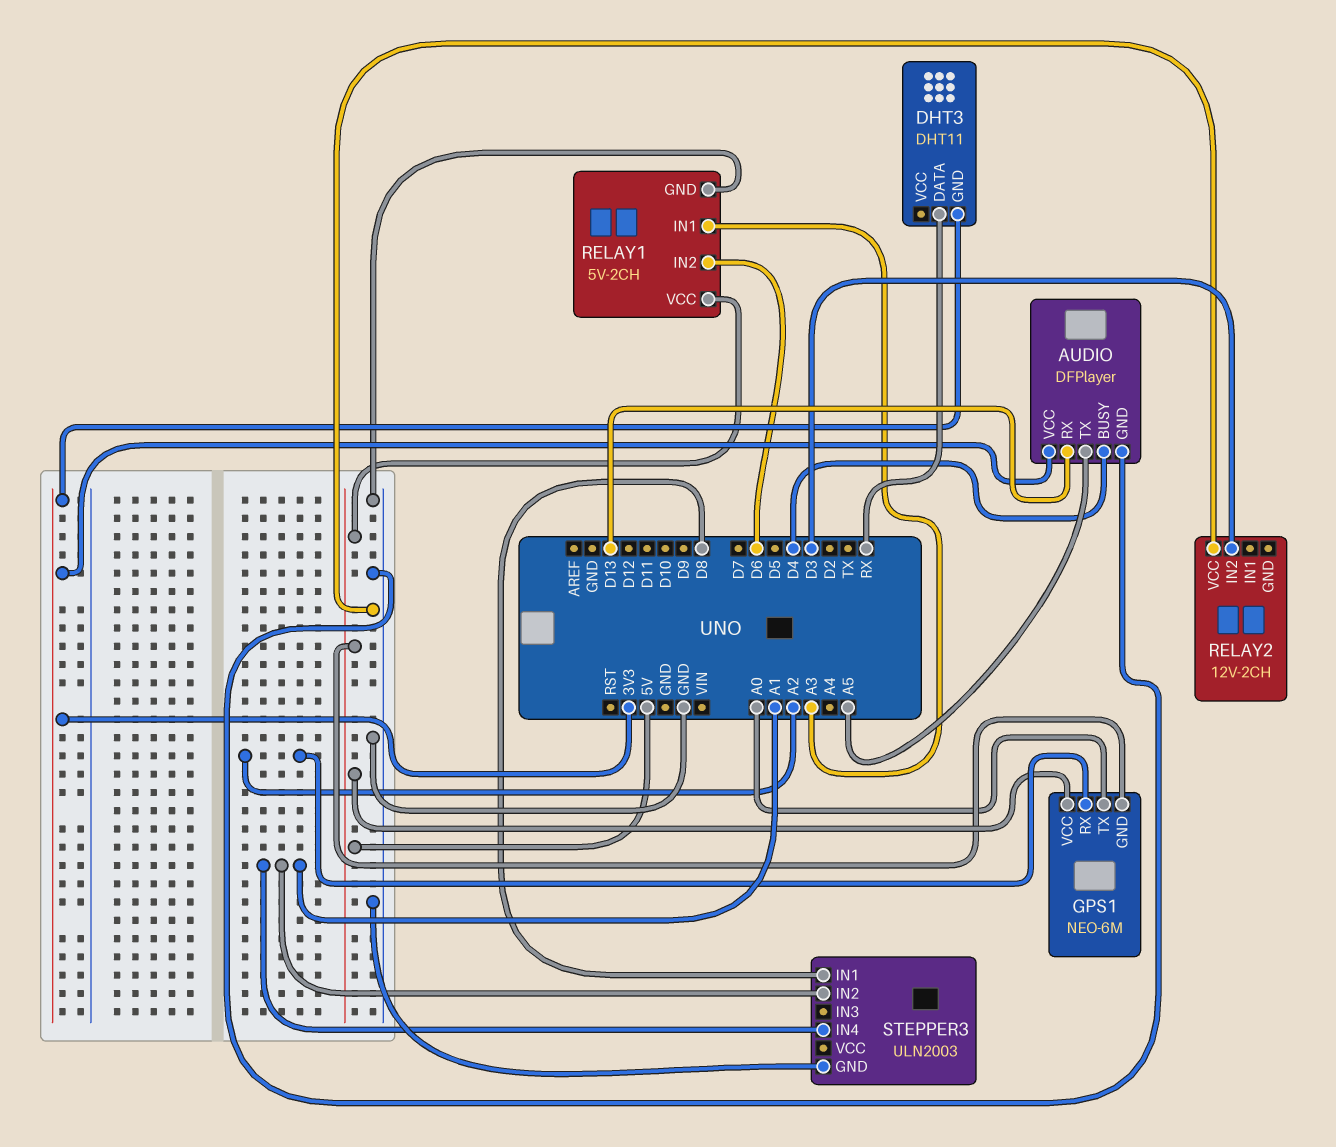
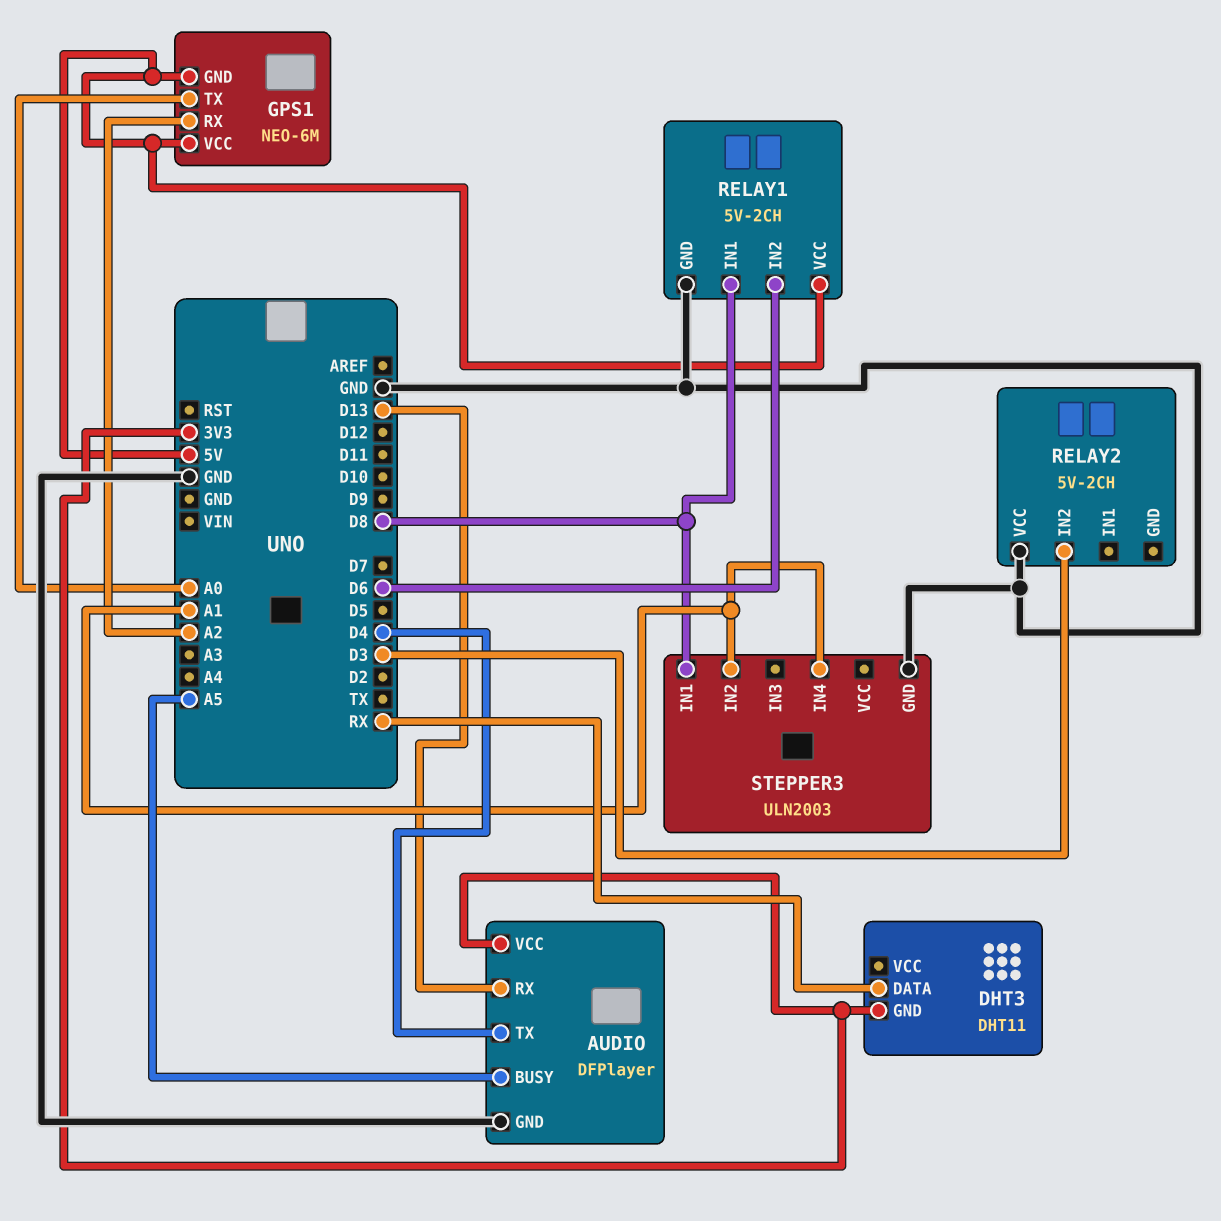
AUDIO pin BUSY: D4 -> A5
AUDIO pin TX: A5 -> D4
RELAY1 pin IN1: A3 -> D8
RELAY2: 12V-2CH -> 5V-2CH

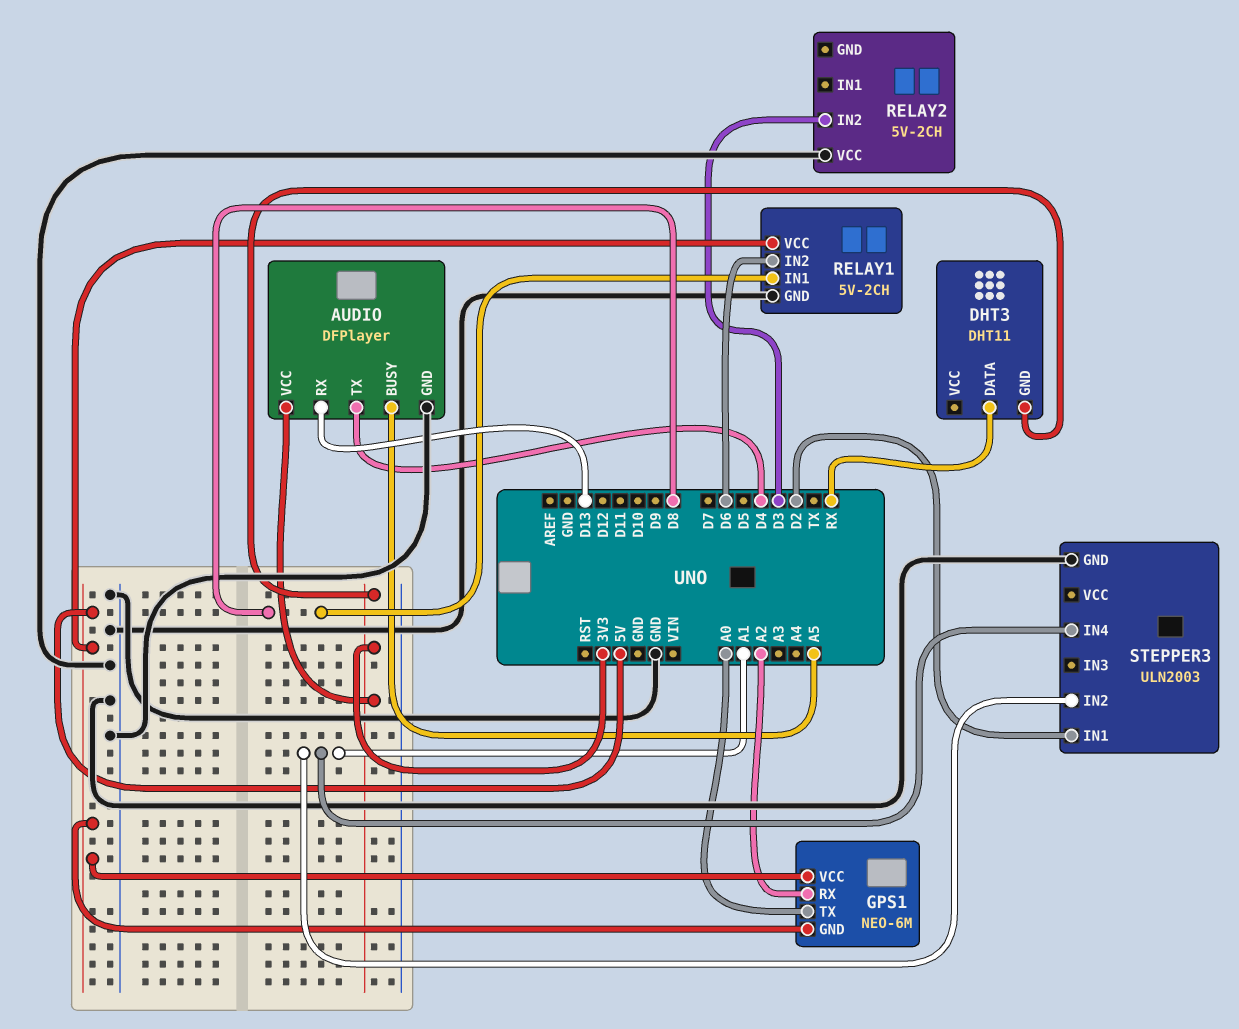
STEPPER3 pin IN1: D8 -> D2

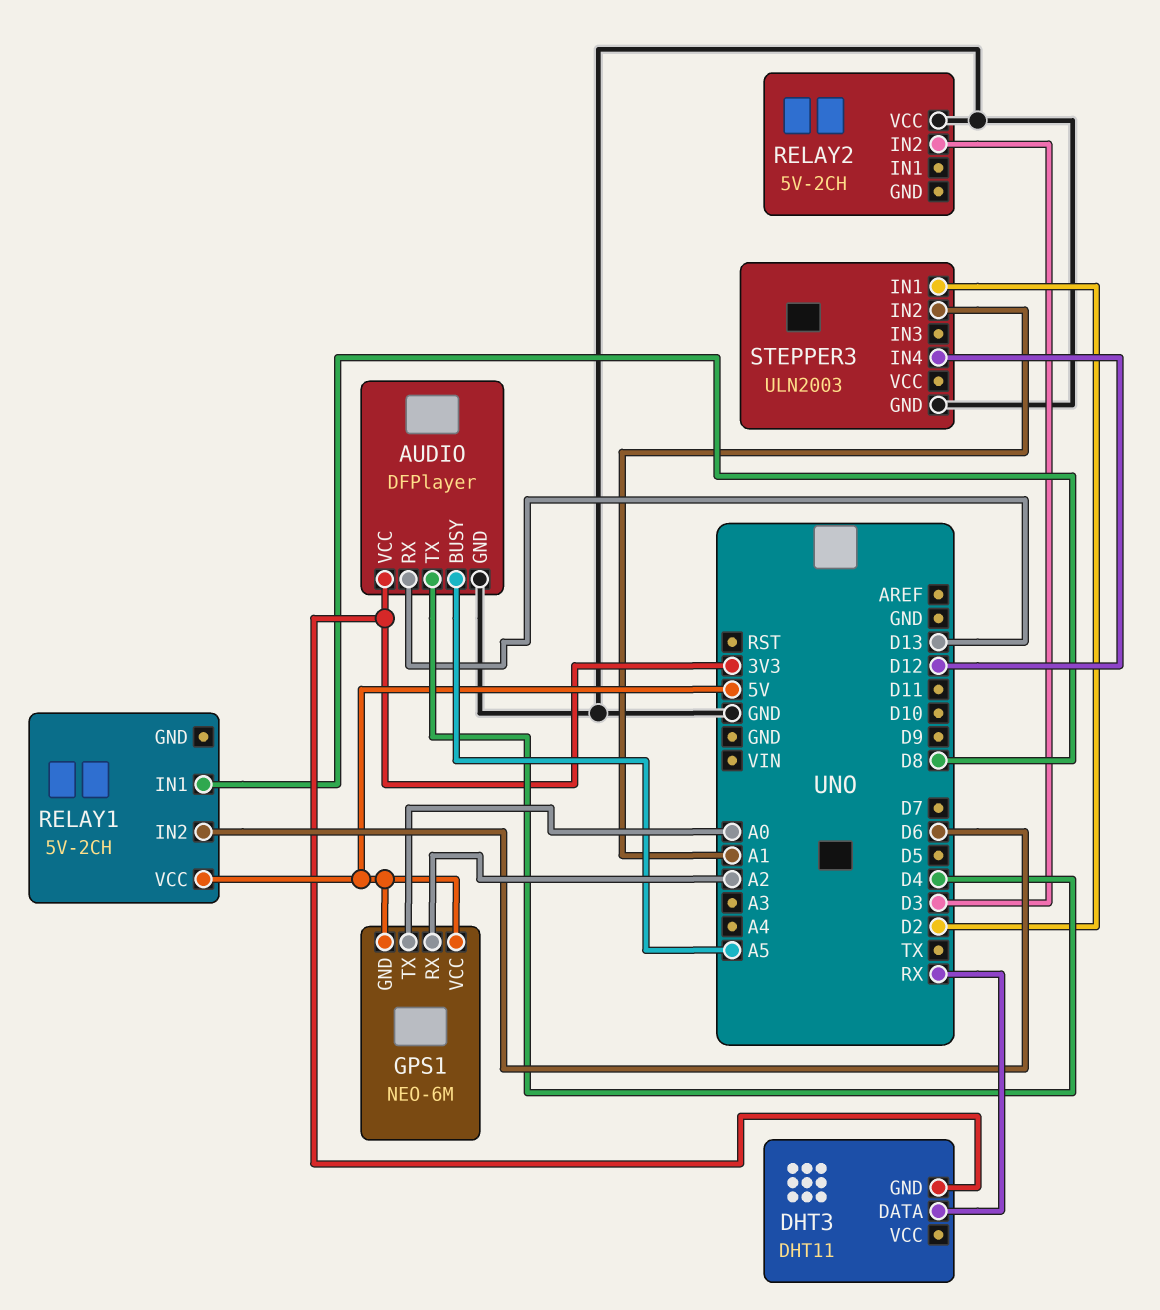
RELAY1 pin GND: GND -> none
STEPPER3 pin IN4: A1 -> D12

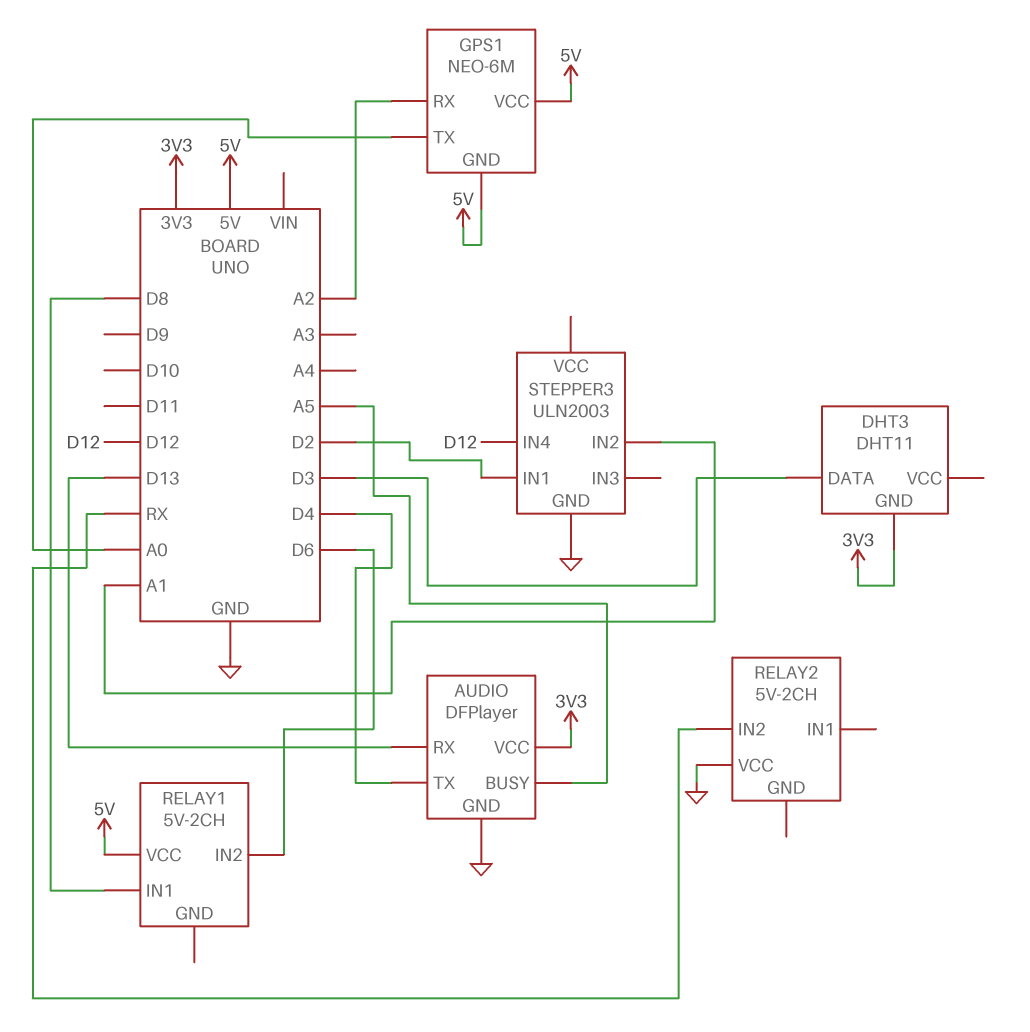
DHT3 pin DATA: RX -> D3
RELAY2 pin IN2: D3 -> RX

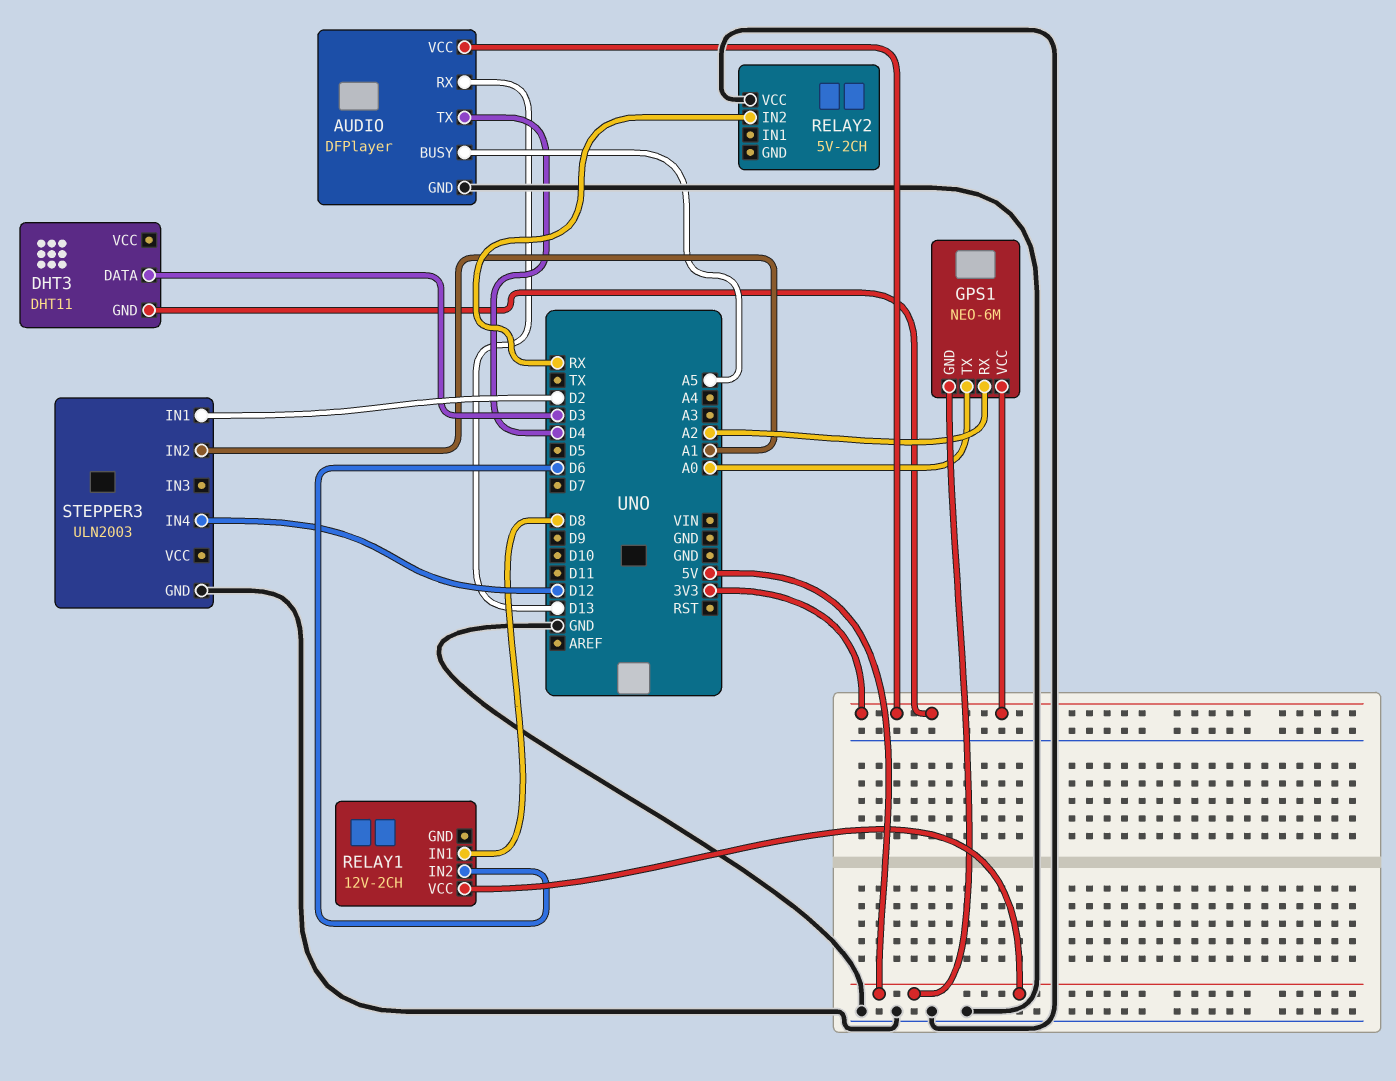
GPS1 pin VCC: 5V -> 3V3
RELAY1: 5V-2CH -> 12V-2CH

